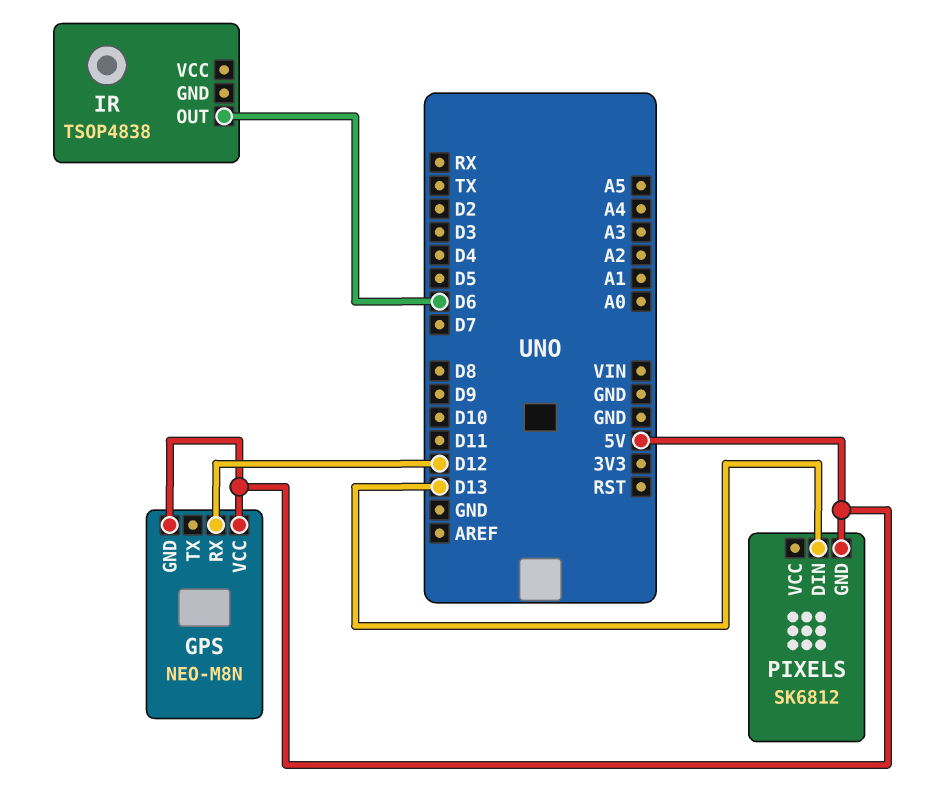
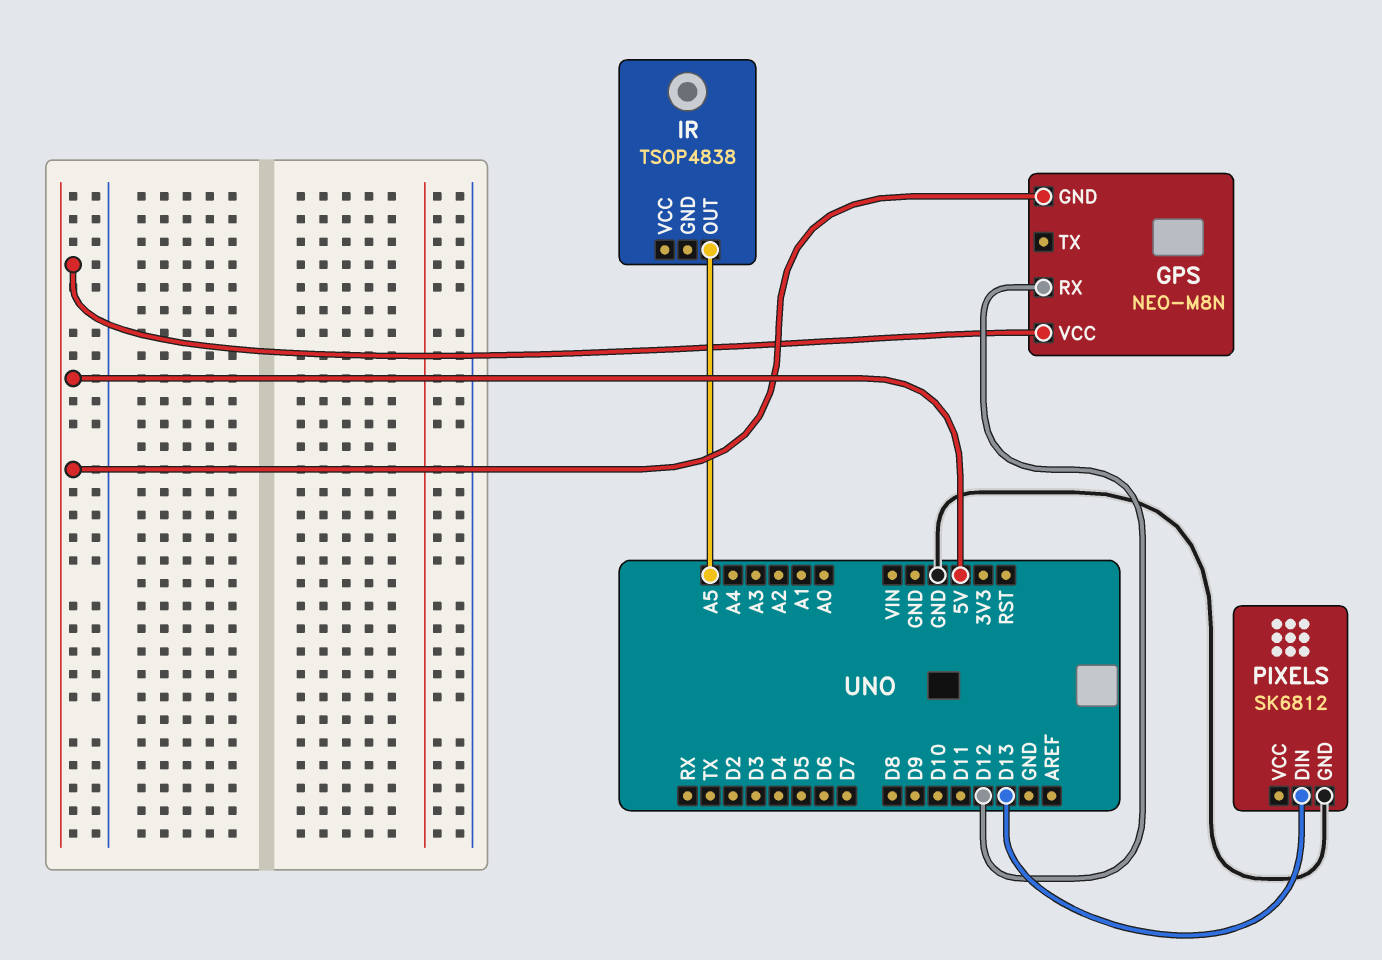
IR pin OUT: D6 -> A5
PIXELS pin GND: 5V -> GND

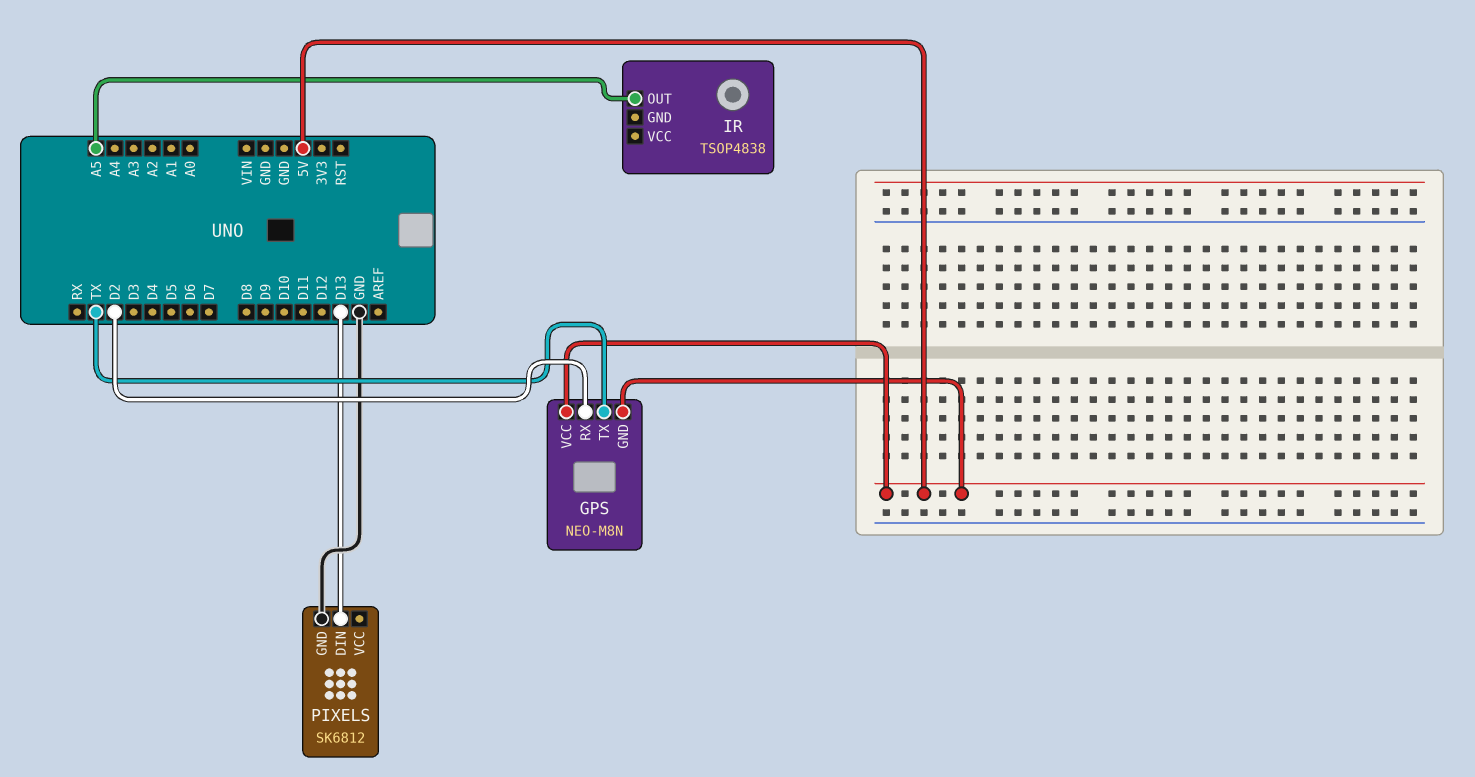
GPS pin RX: D12 -> D2
GPS pin TX: none -> TX

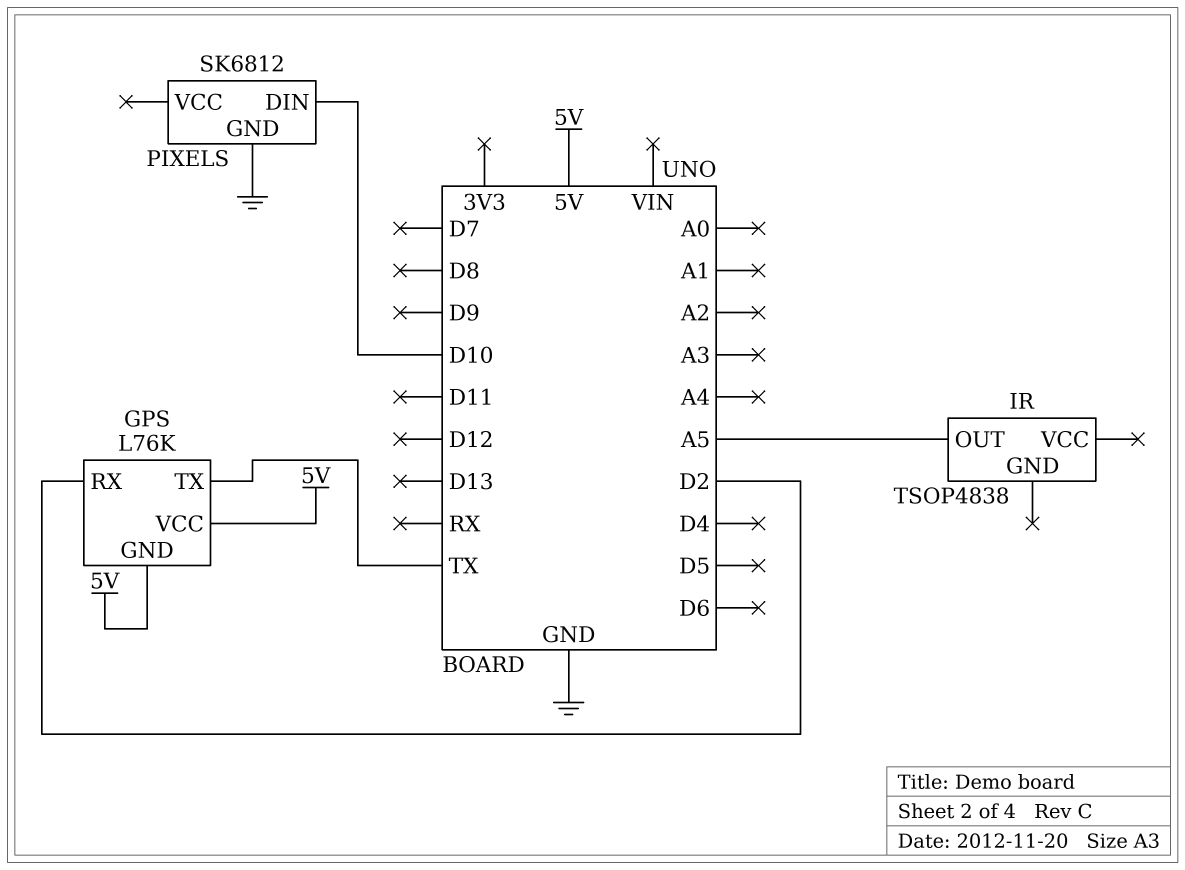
GPS: NEO-M8N -> L76K
PIXELS pin DIN: D13 -> D10

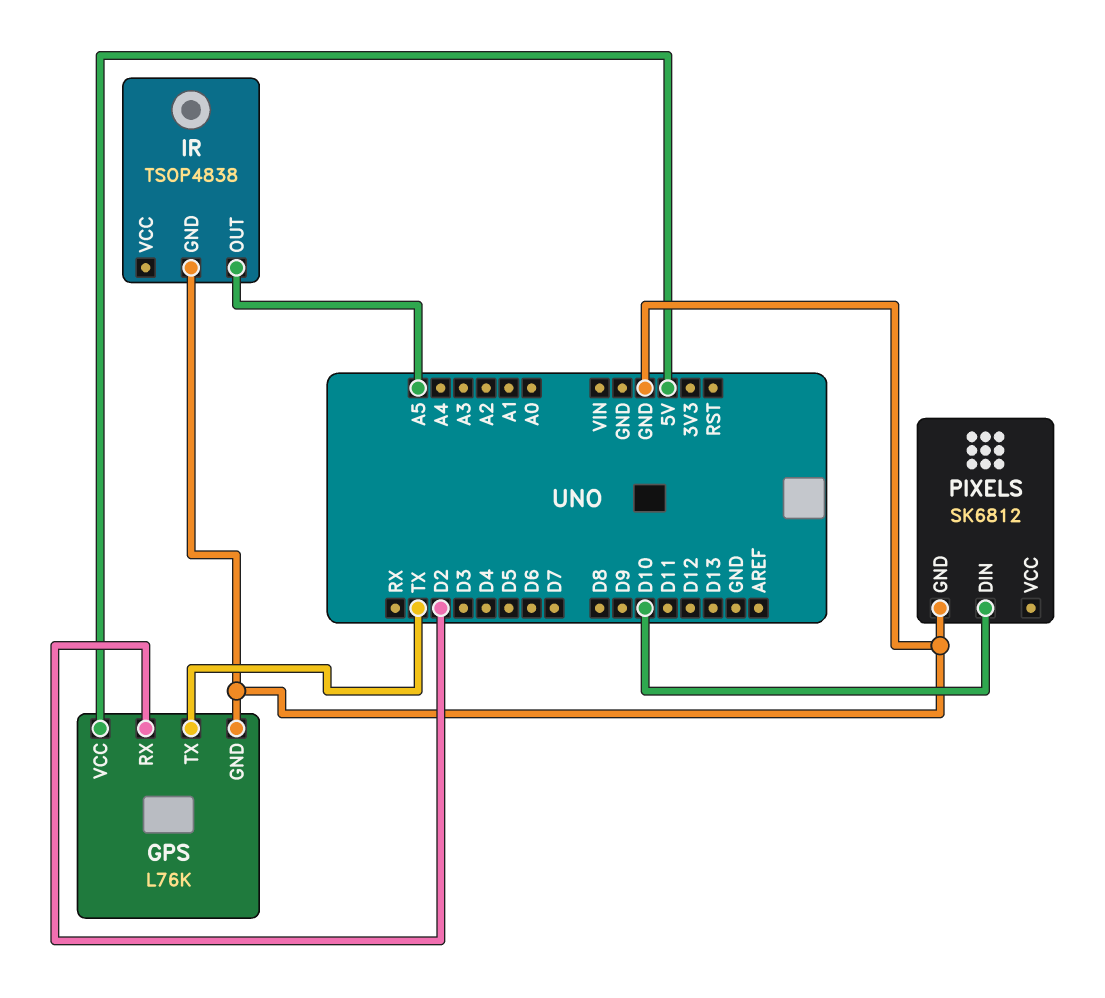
GPS pin GND: 5V -> GND
IR pin GND: none -> GND

